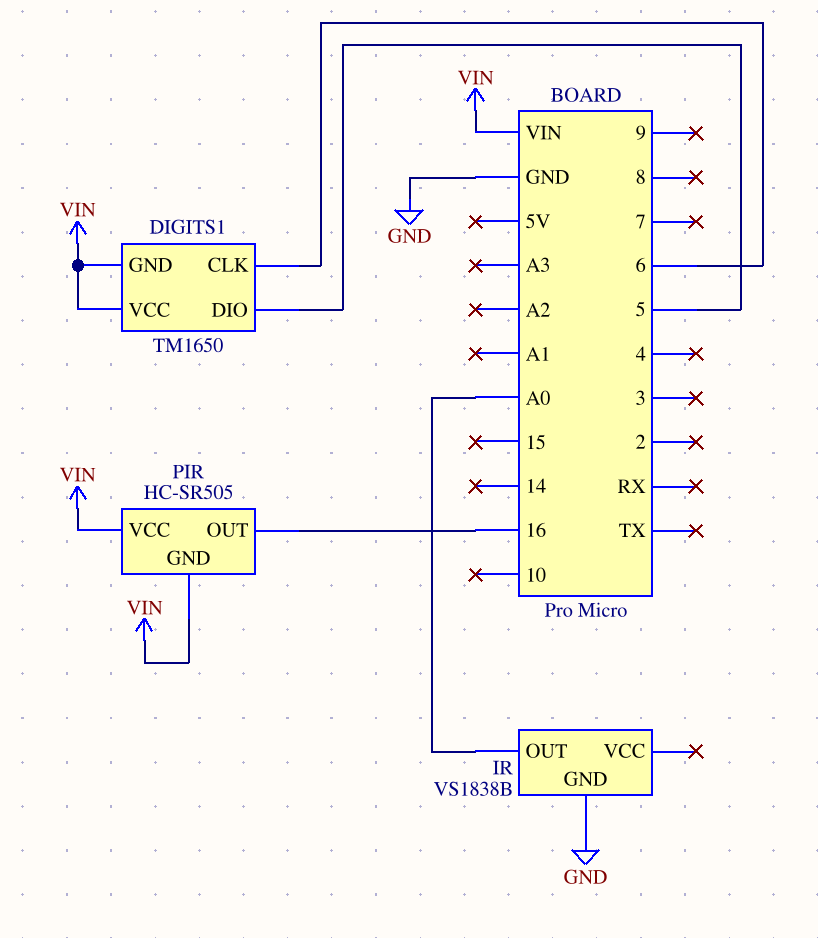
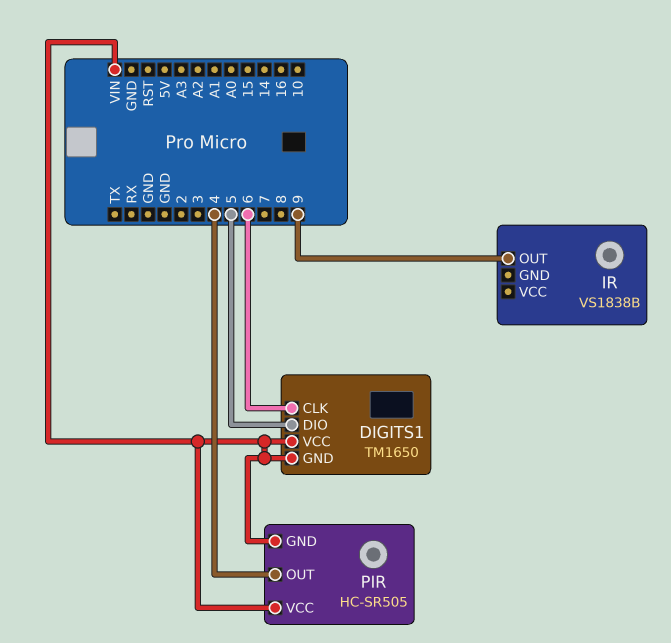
IR pin GND: GND -> none
IR pin OUT: A0 -> 9
PIR pin OUT: 16 -> 4

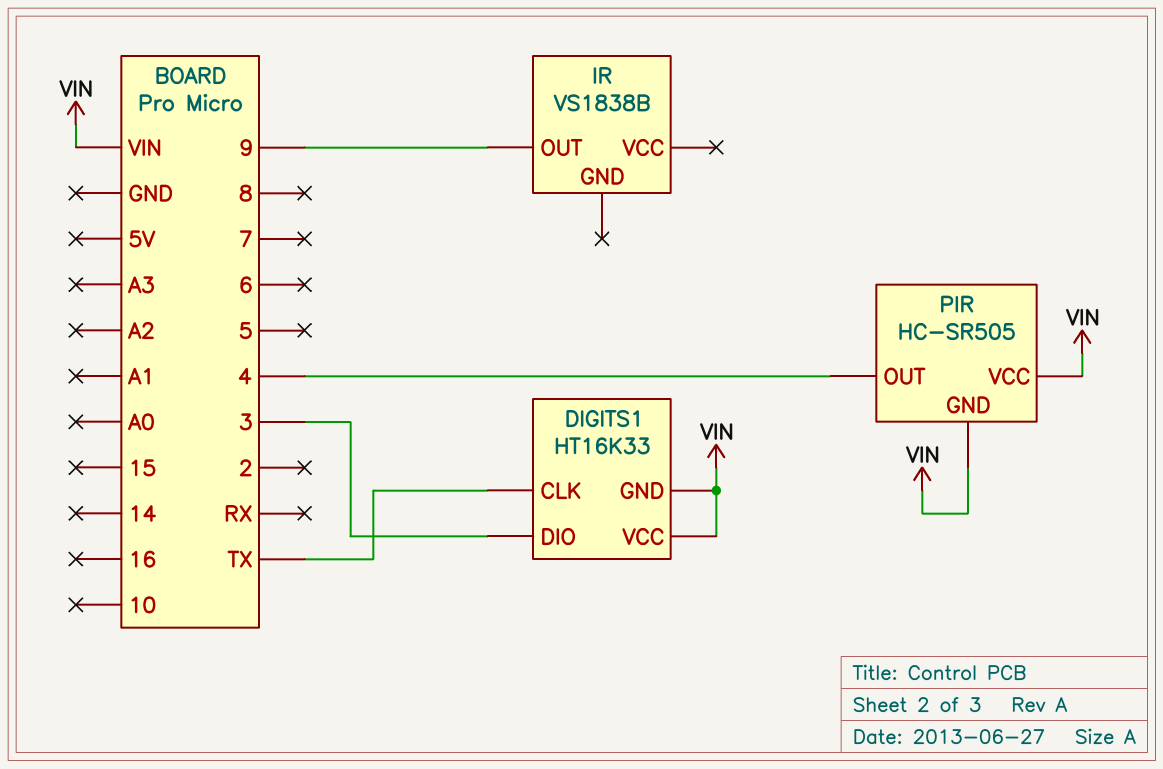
DIGITS1: TM1650 -> HT16K33
DIGITS1 pin CLK: 6 -> TX
DIGITS1 pin DIO: 5 -> 3

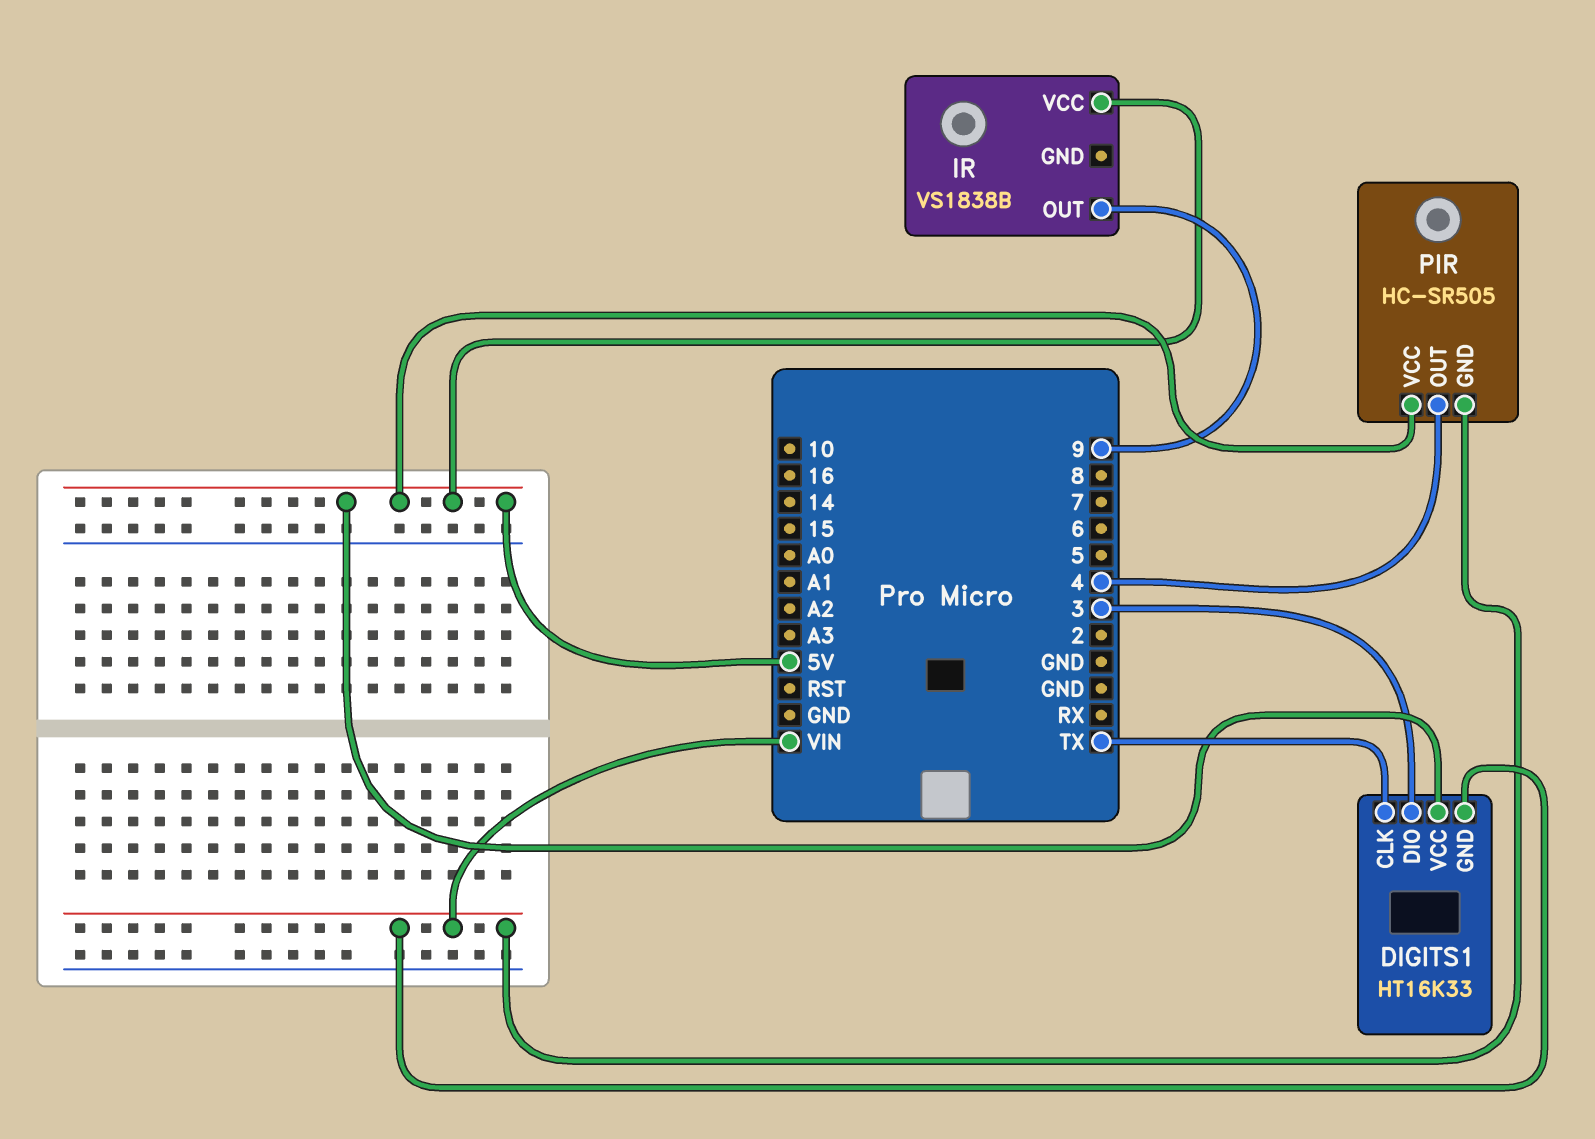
DIGITS1 pin VCC: VIN -> 5V
IR pin VCC: none -> 5V
PIR pin VCC: VIN -> 5V

